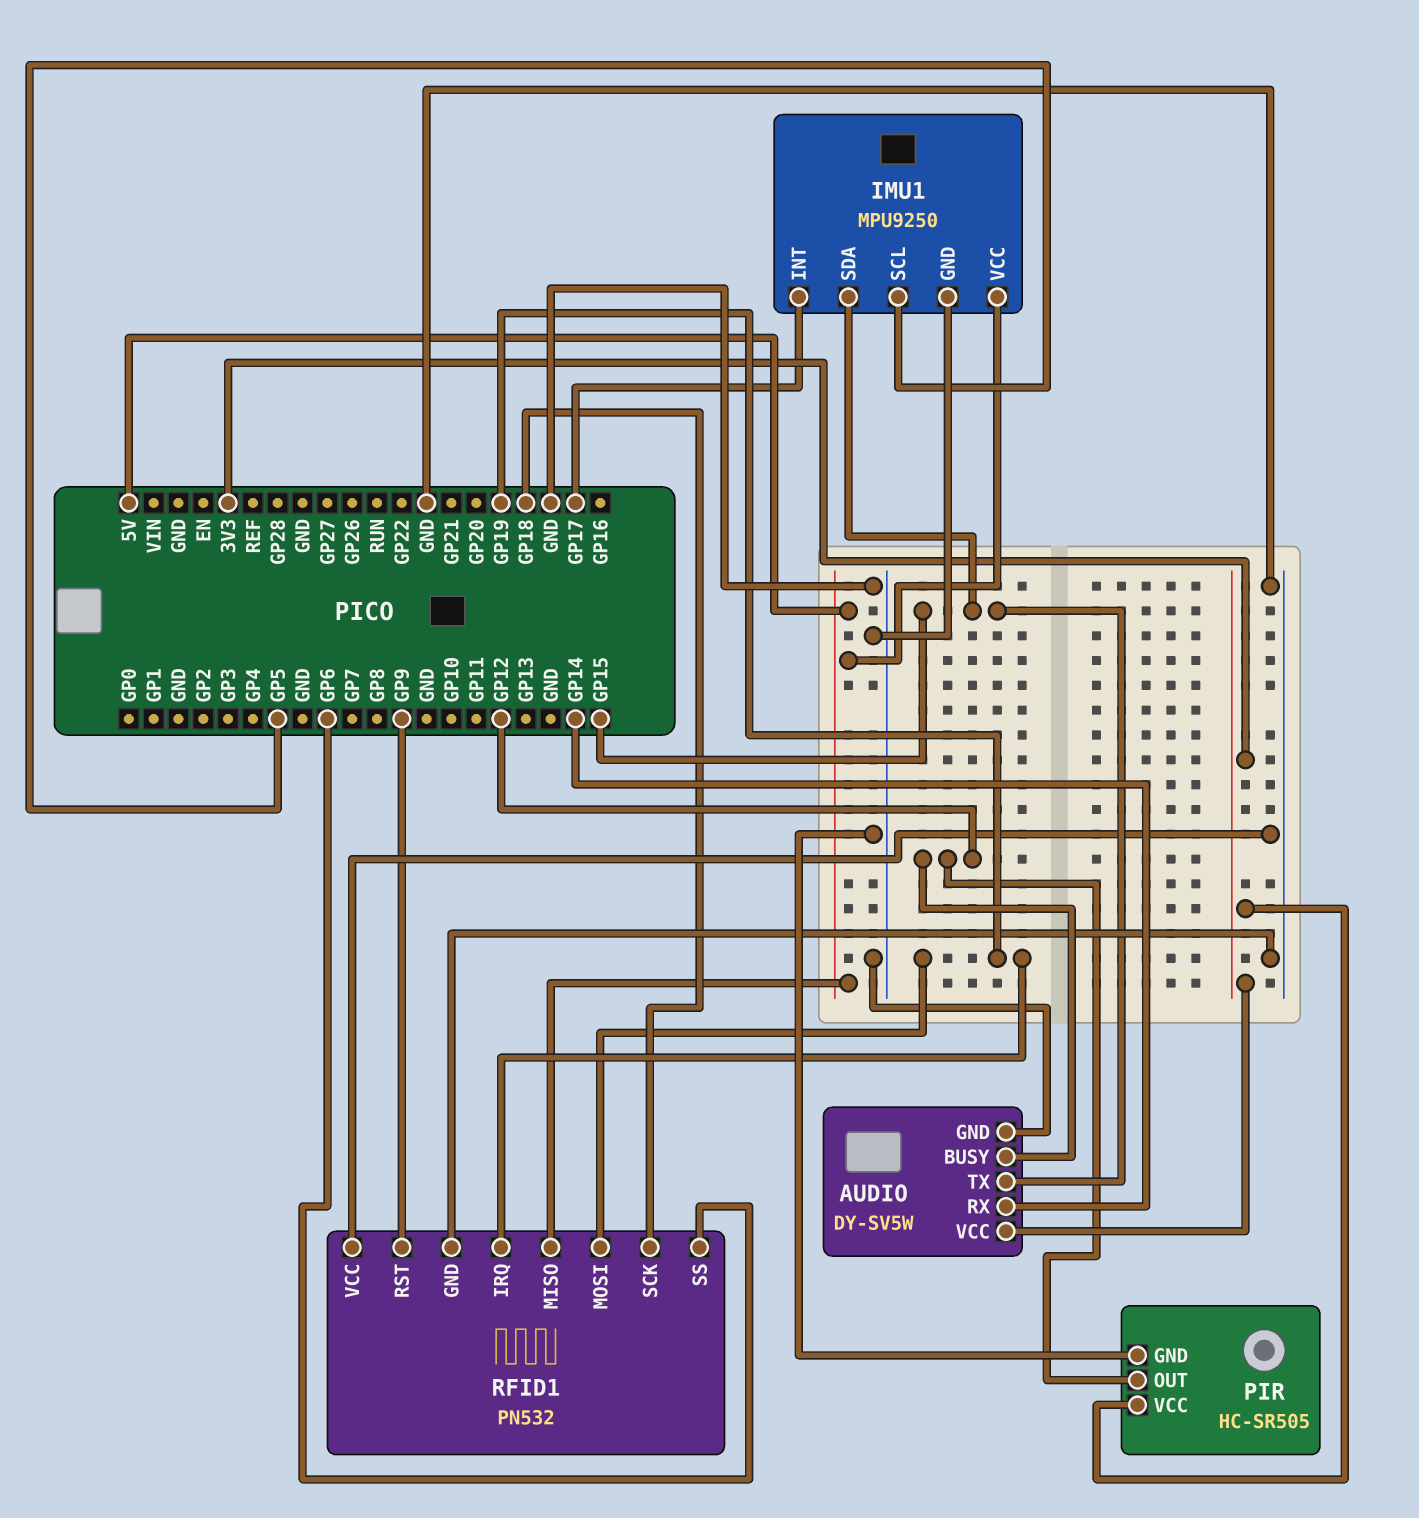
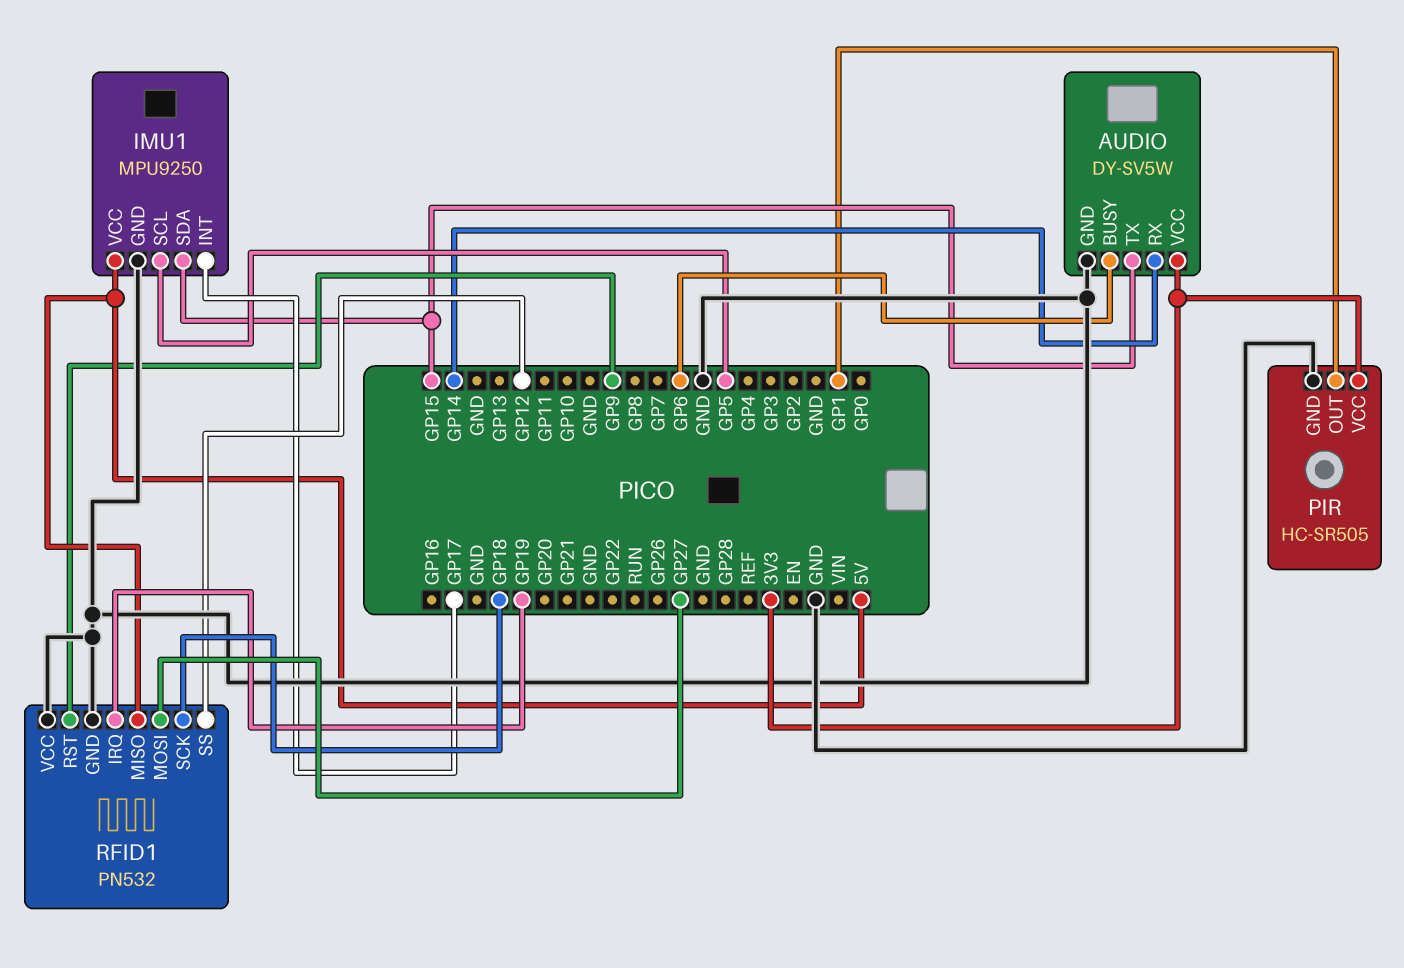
AUDIO pin BUSY: GP12 -> GP6
PIR pin OUT: GP12 -> GP1
RFID1 pin MOSI: GP19 -> GP27
RFID1 pin SS: GP6 -> GP12

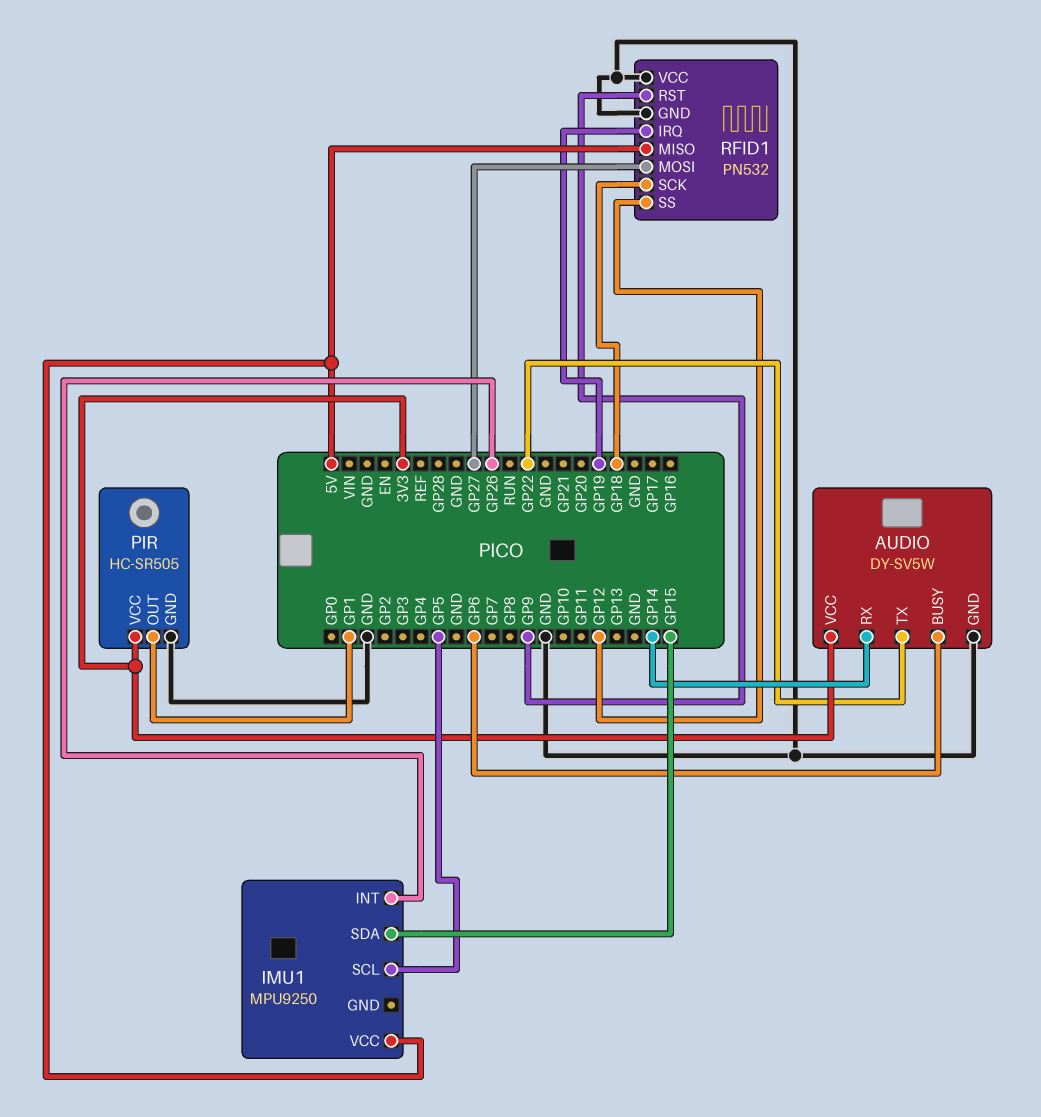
AUDIO pin TX: GP15 -> GP22
IMU1 pin GND: GND -> none
IMU1 pin INT: GP17 -> GP26

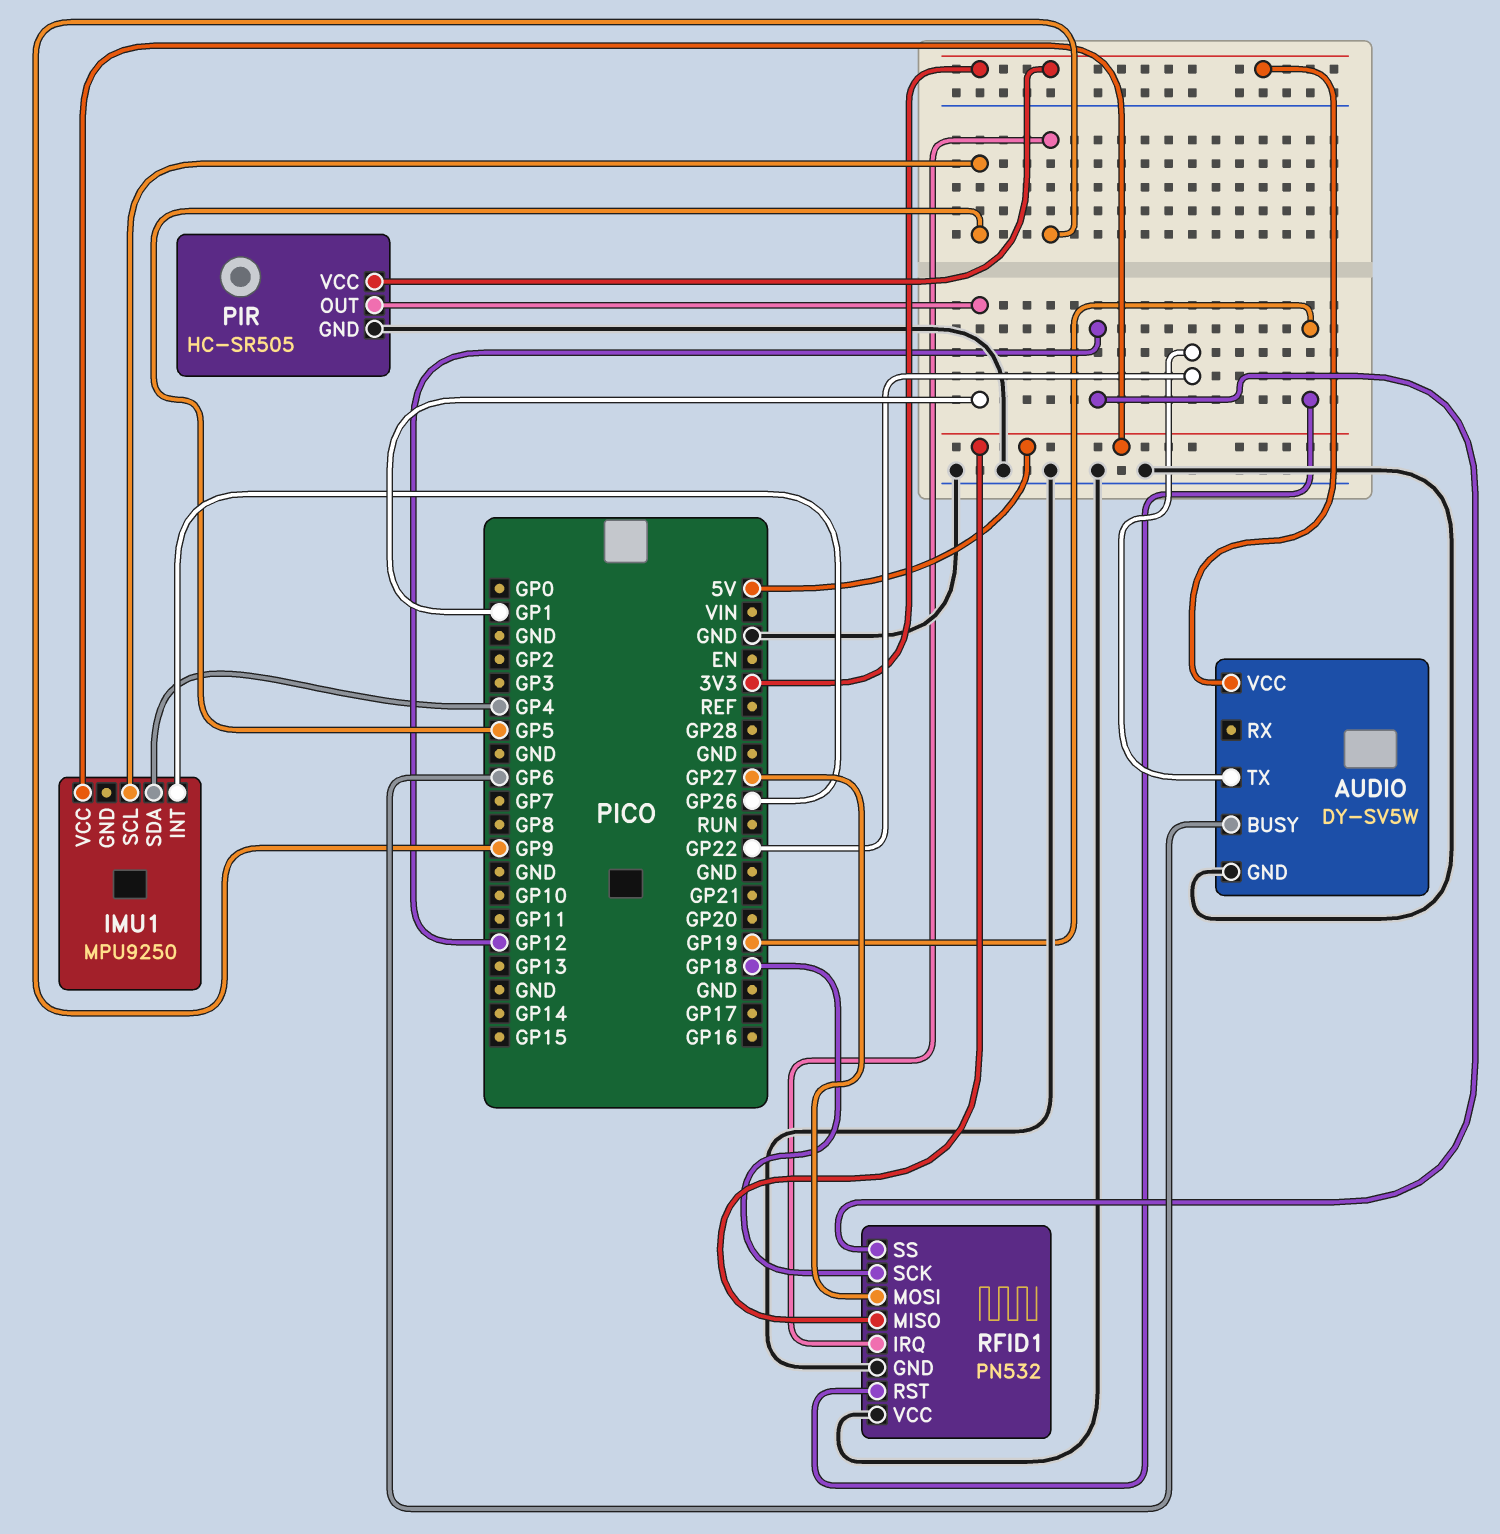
AUDIO pin RX: GP14 -> none
IMU1 pin SDA: GP15 -> GP4
RFID1 pin IRQ: GP19 -> GP9
RFID1 pin RST: GP9 -> GP19

